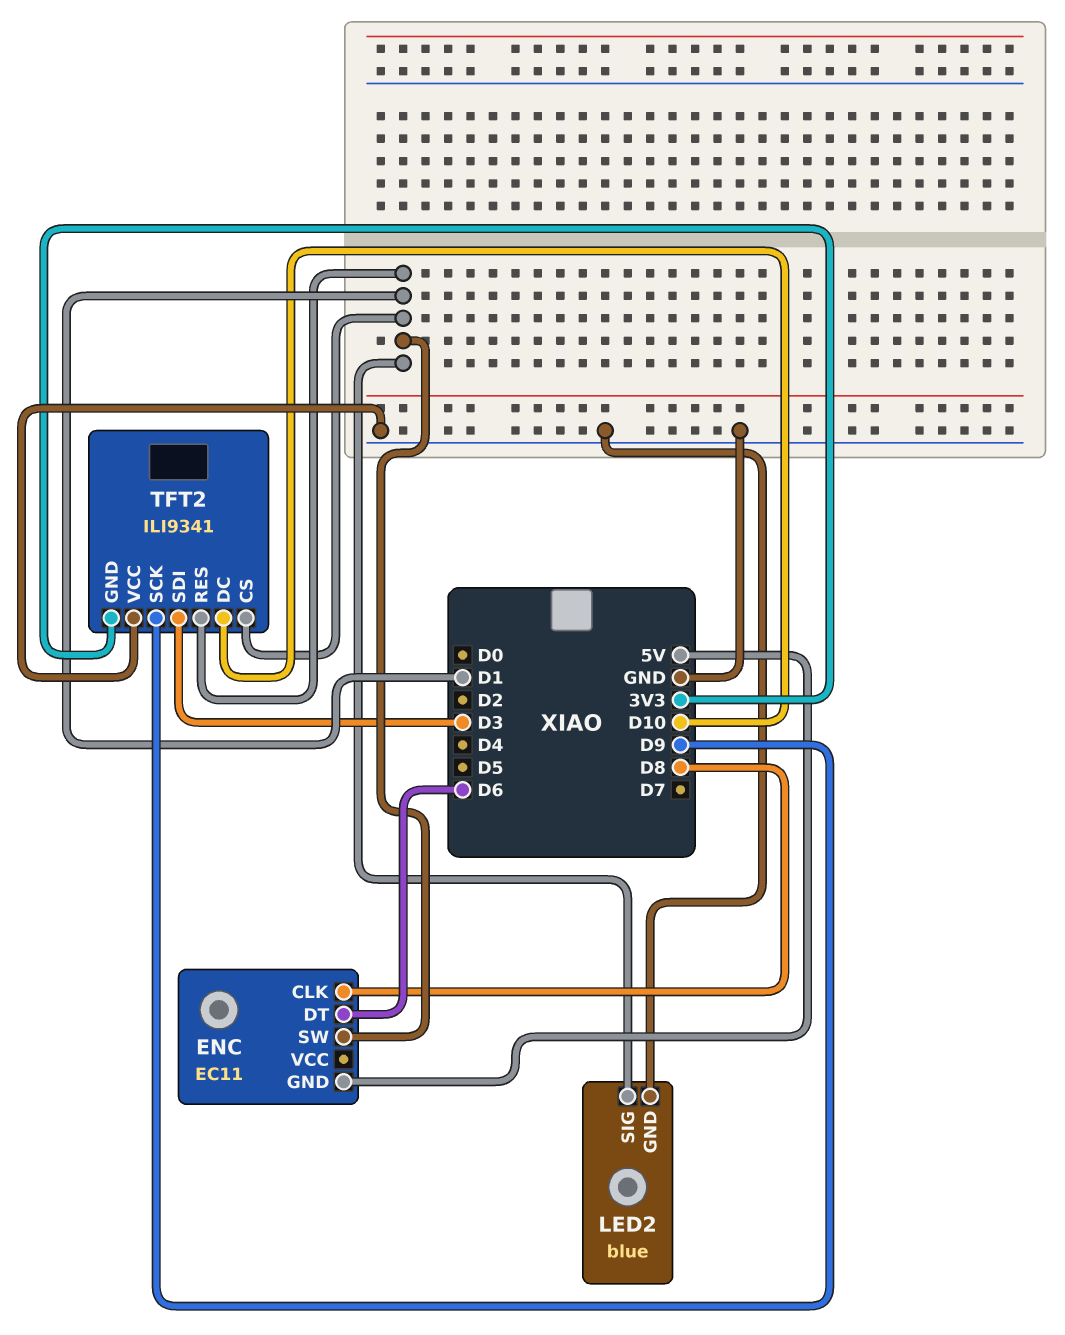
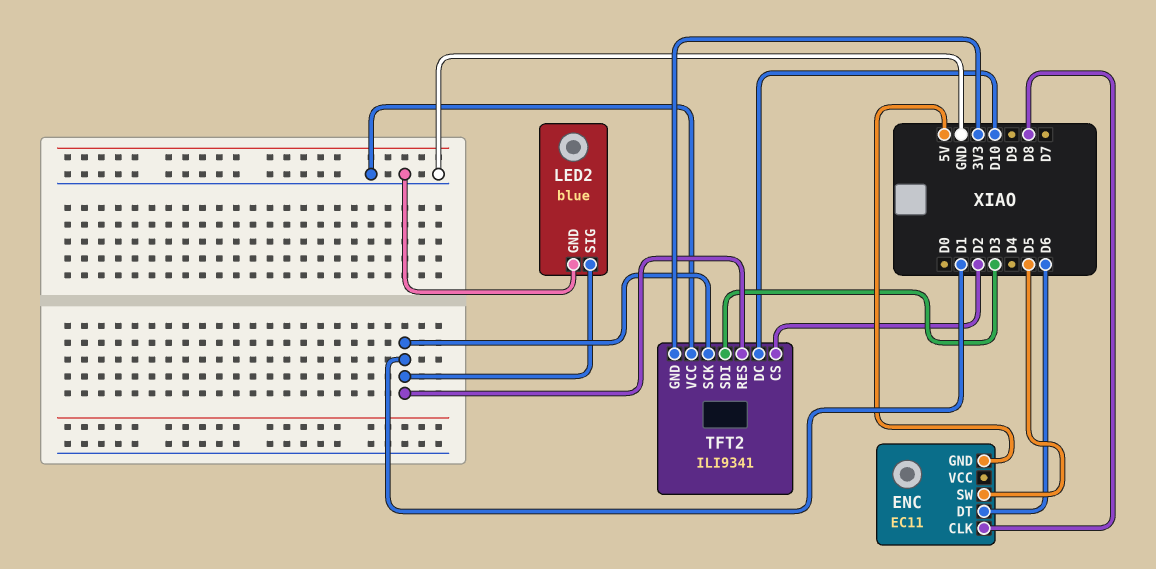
ENC pin SW: D1 -> D5
TFT2 pin CS: D1 -> D2
TFT2 pin SCK: D9 -> D1

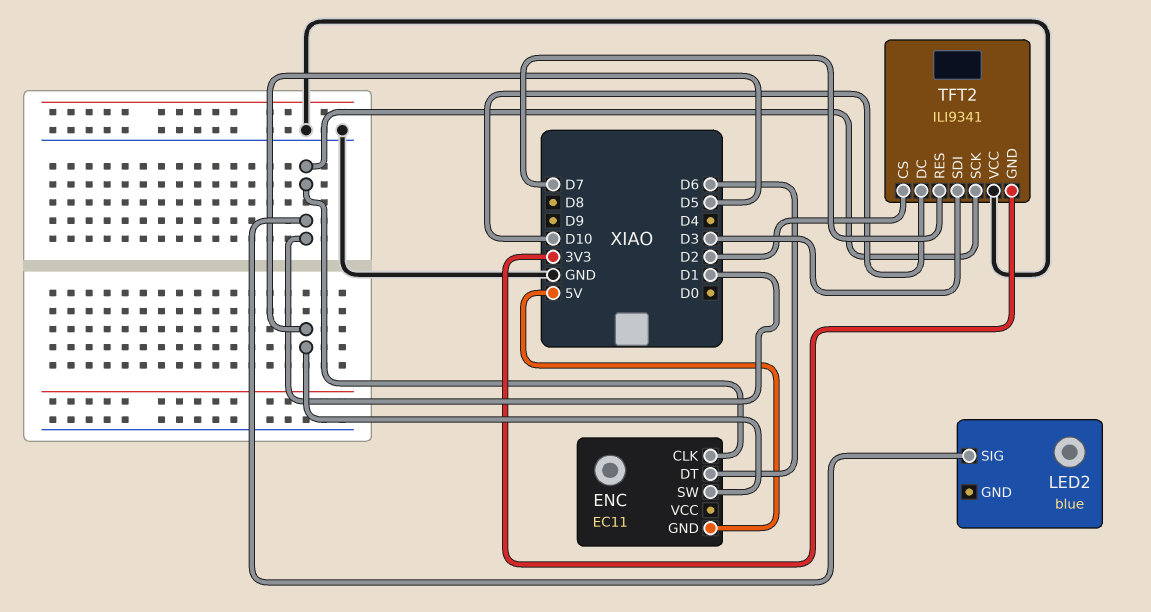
ENC pin CLK: D8 -> D1
LED2 pin GND: GND -> none
TFT2 pin RES: D1 -> D7

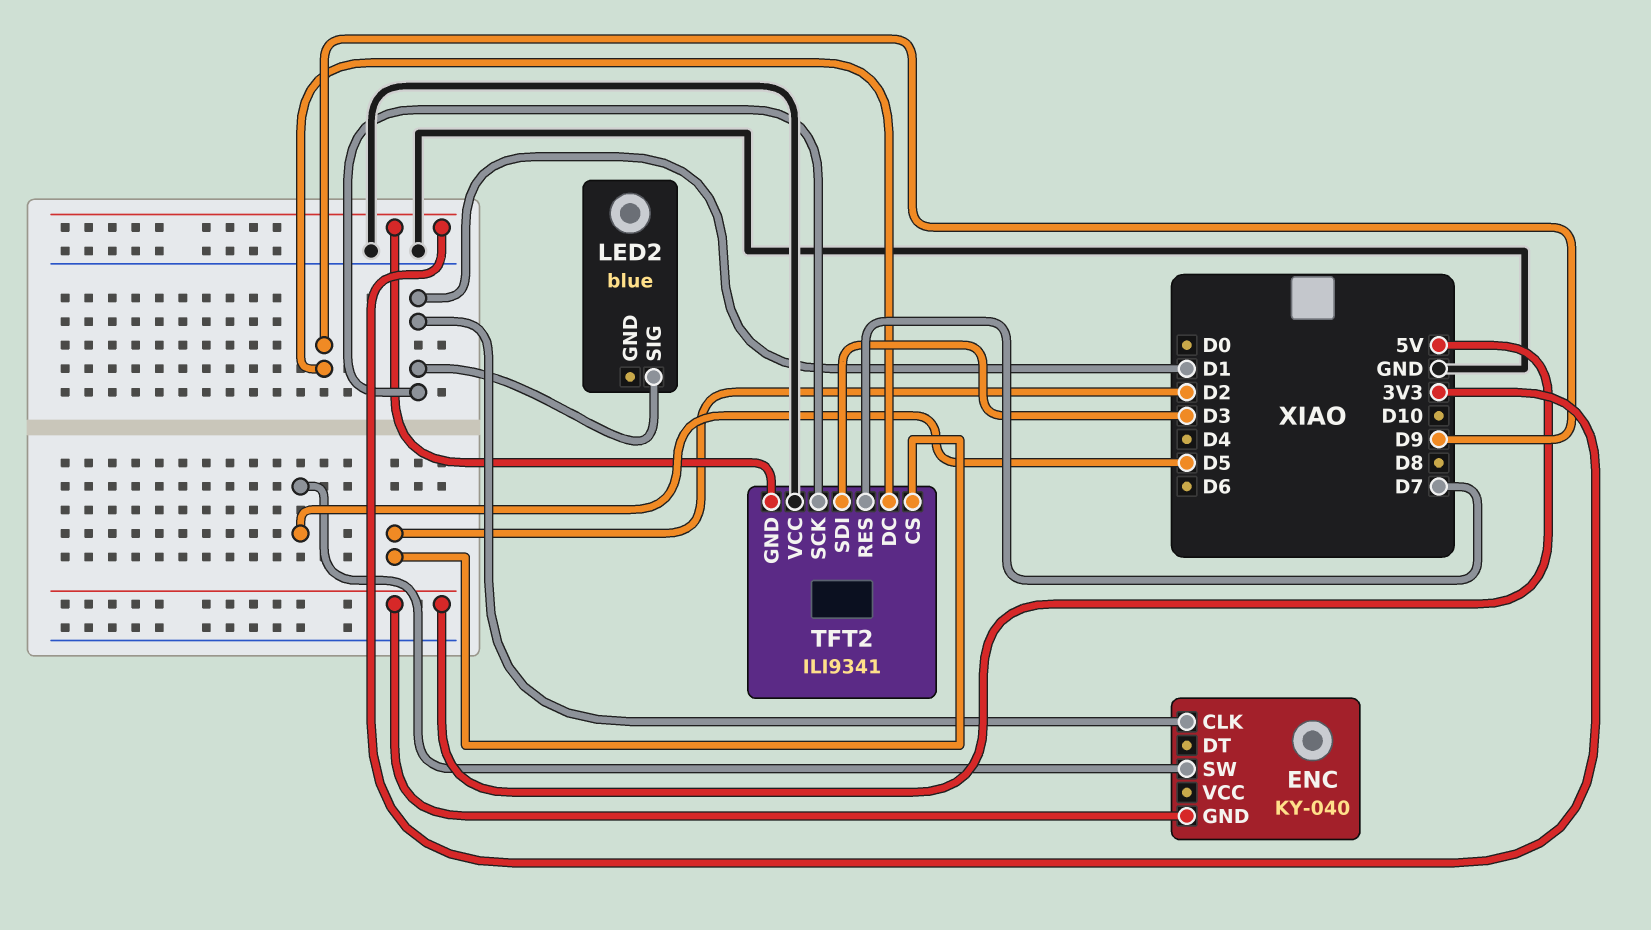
ENC: EC11 -> KY-040
ENC pin DT: D6 -> none
TFT2 pin DC: D10 -> D9

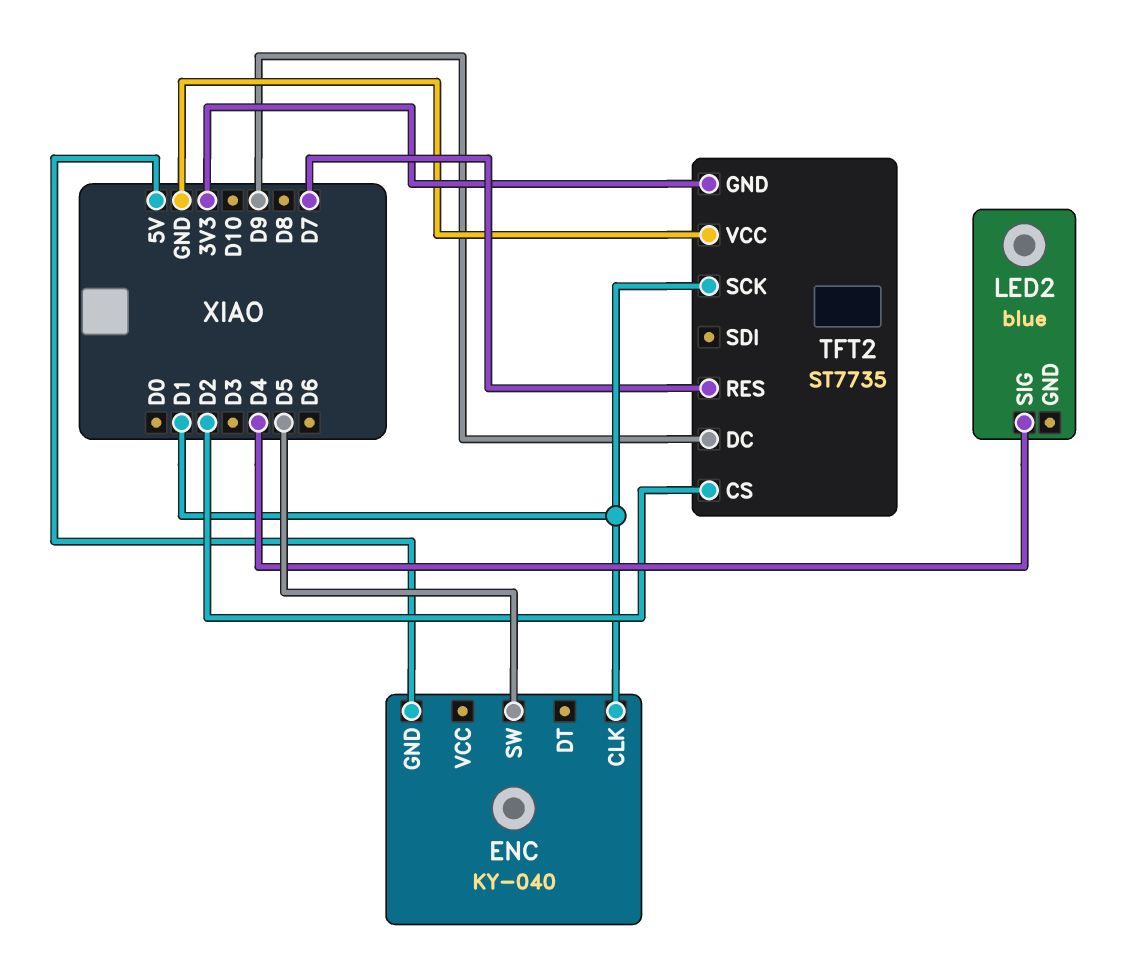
LED2 pin SIG: D1 -> D4
TFT2: ILI9341 -> ST7735
TFT2 pin SDI: D3 -> none

